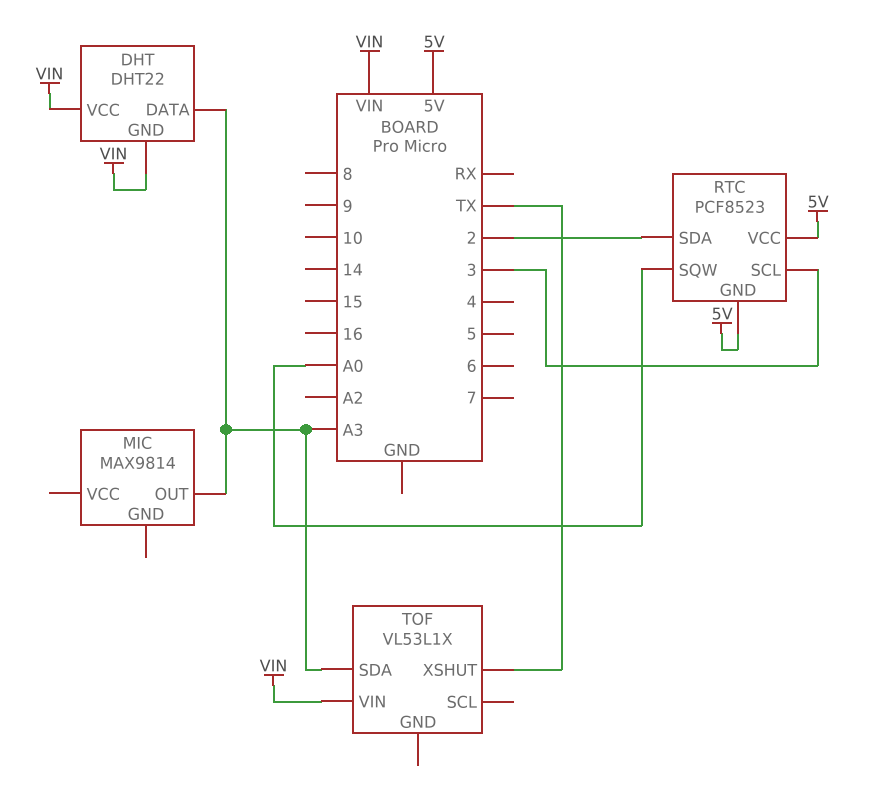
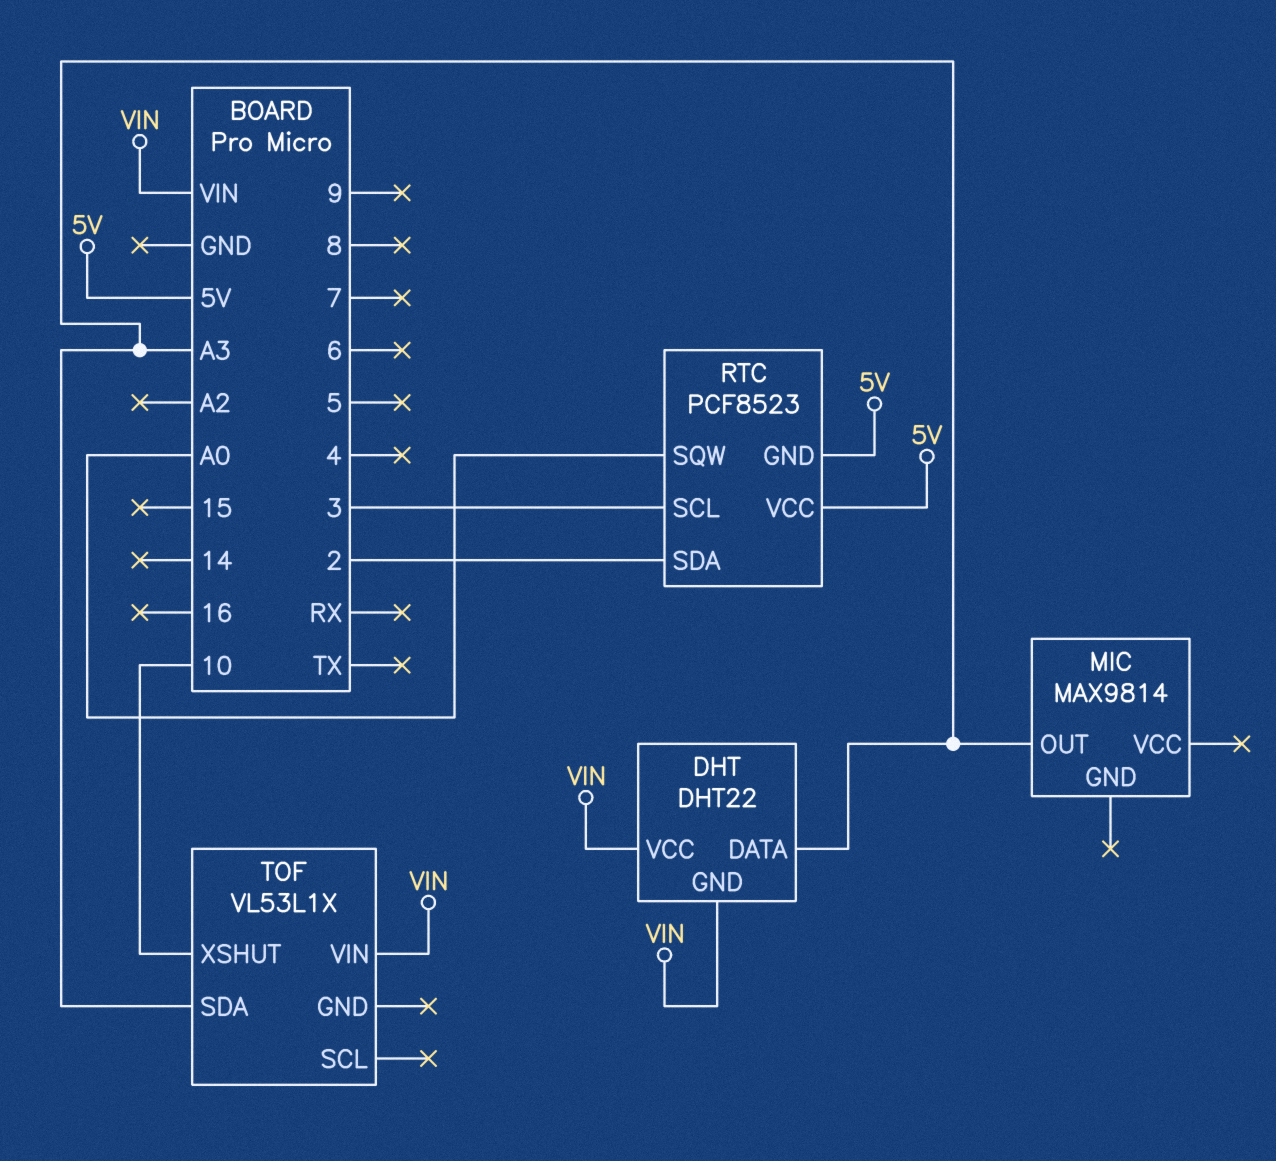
TOF pin XSHUT: TX -> 10

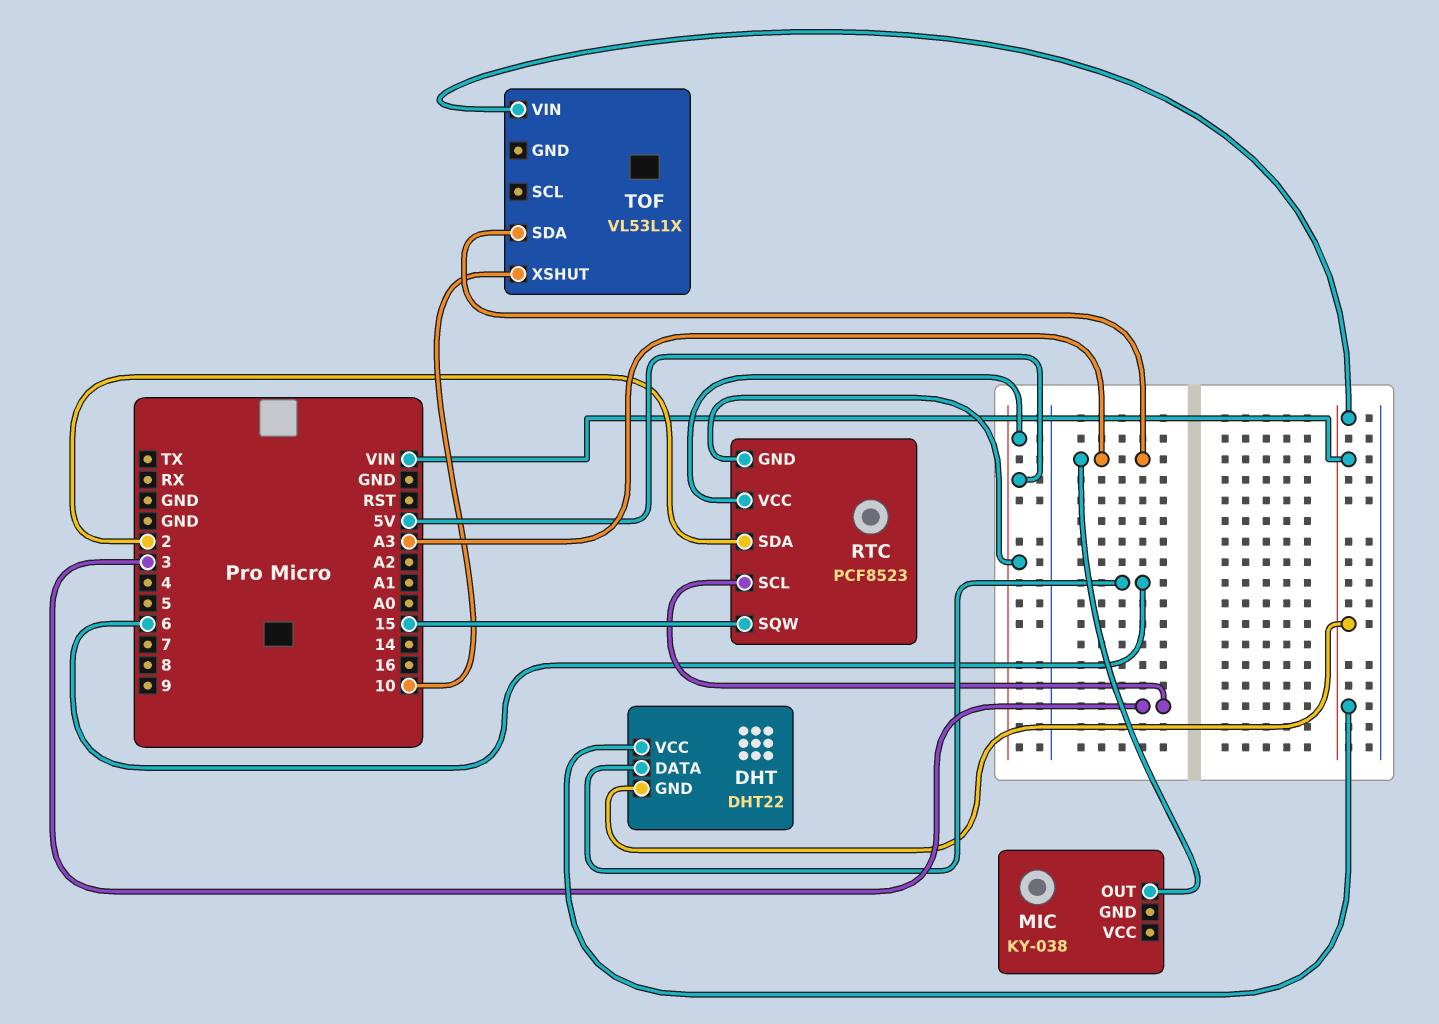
DHT pin DATA: A3 -> 6
MIC: MAX9814 -> KY-038
RTC pin SQW: A0 -> 15

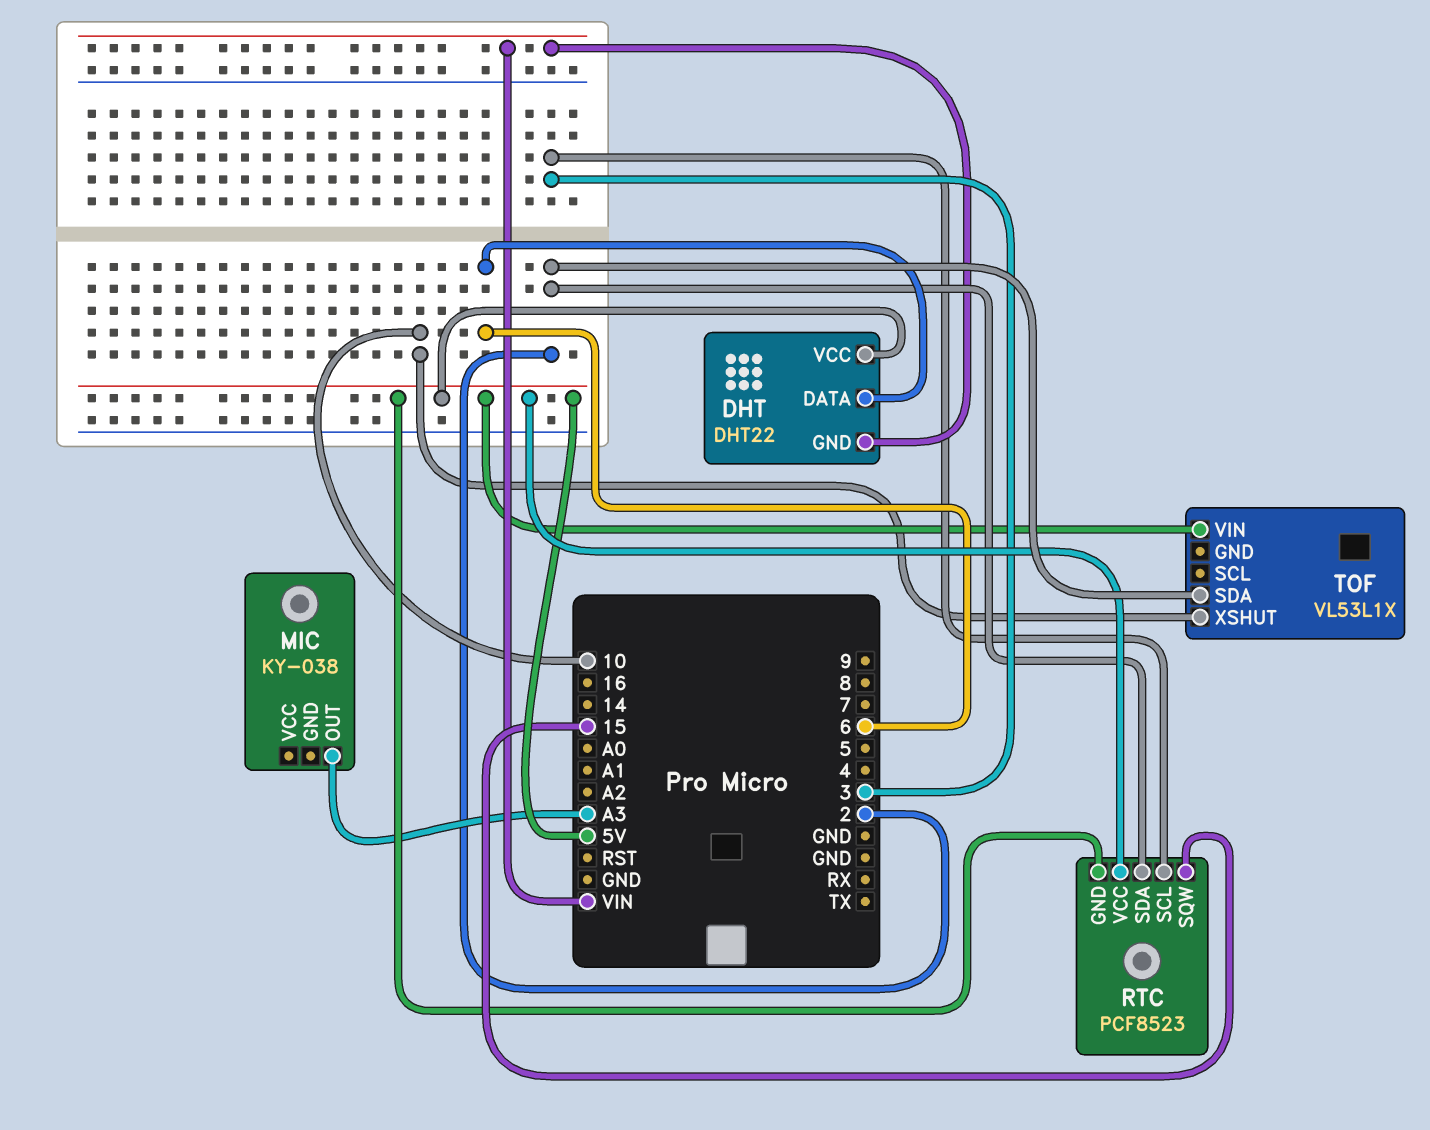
DHT pin VCC: VIN -> 5V
TOF pin SDA: A3 -> 2
TOF pin VIN: VIN -> 5V

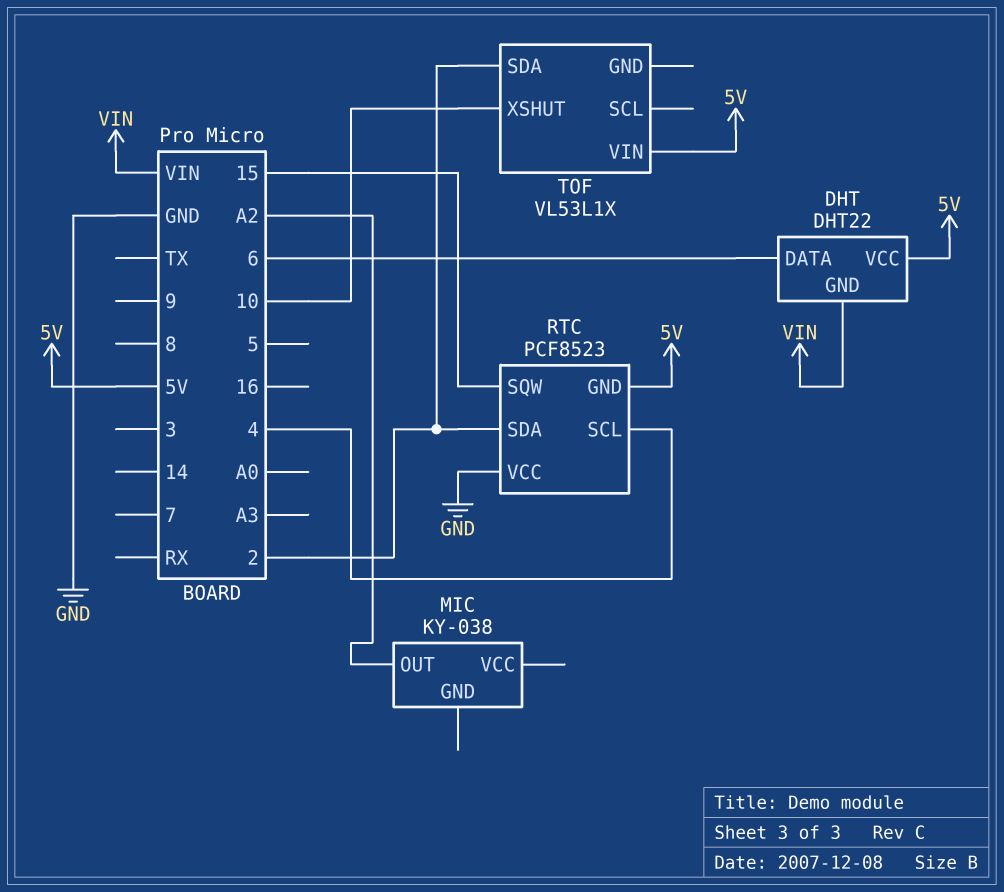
MIC pin OUT: A3 -> A2
RTC pin SCL: 3 -> 4
RTC pin VCC: 5V -> GND

